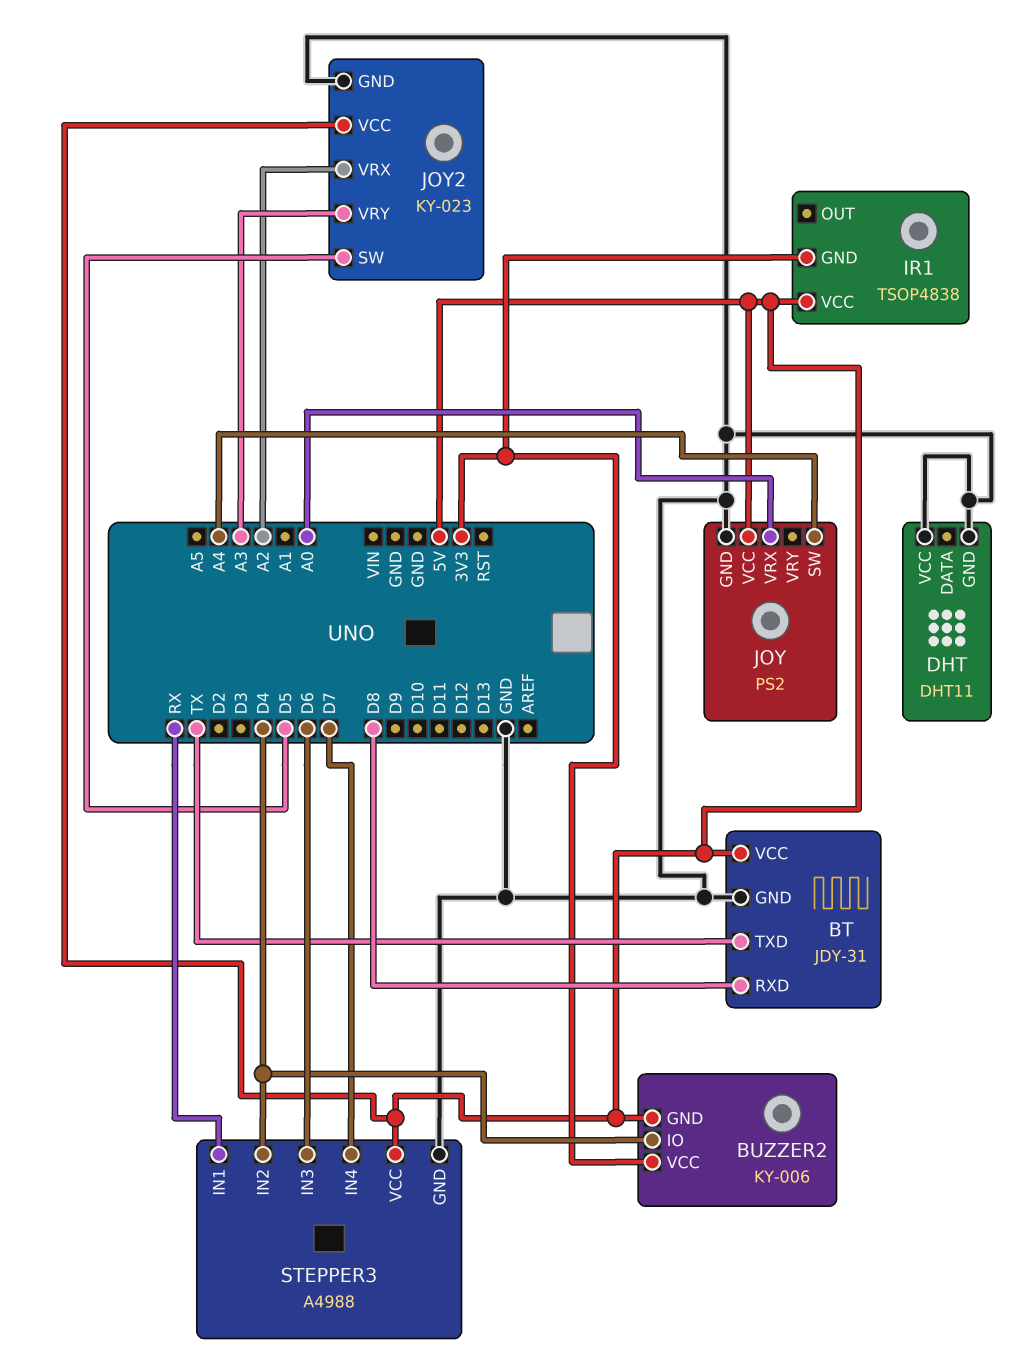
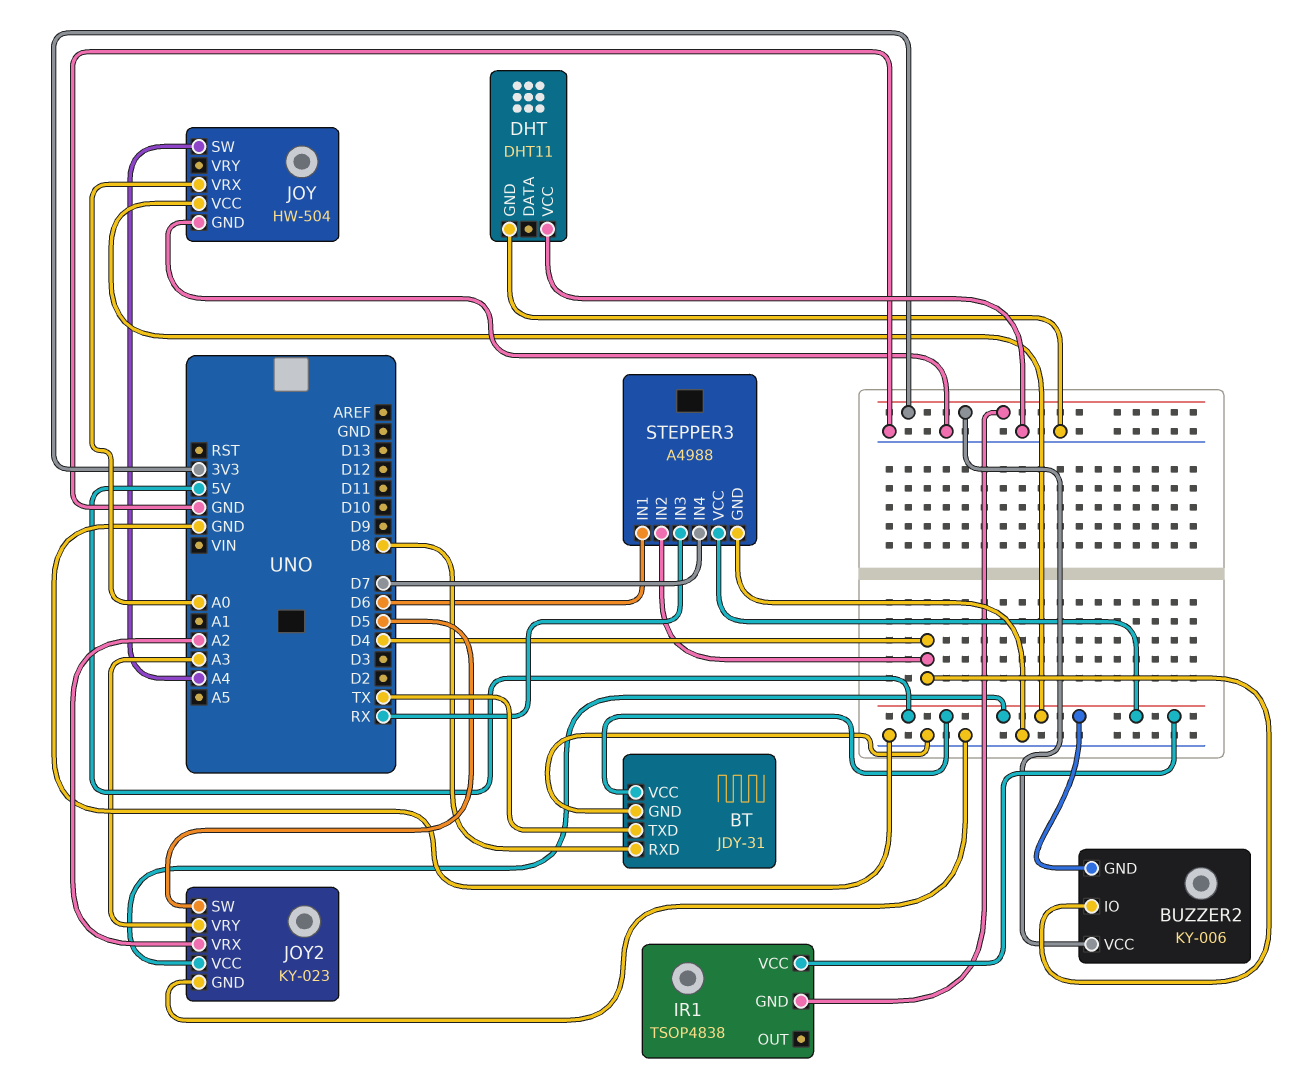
JOY: PS2 -> HW-504
STEPPER3 pin IN1: RX -> D6
STEPPER3 pin IN3: D6 -> RX

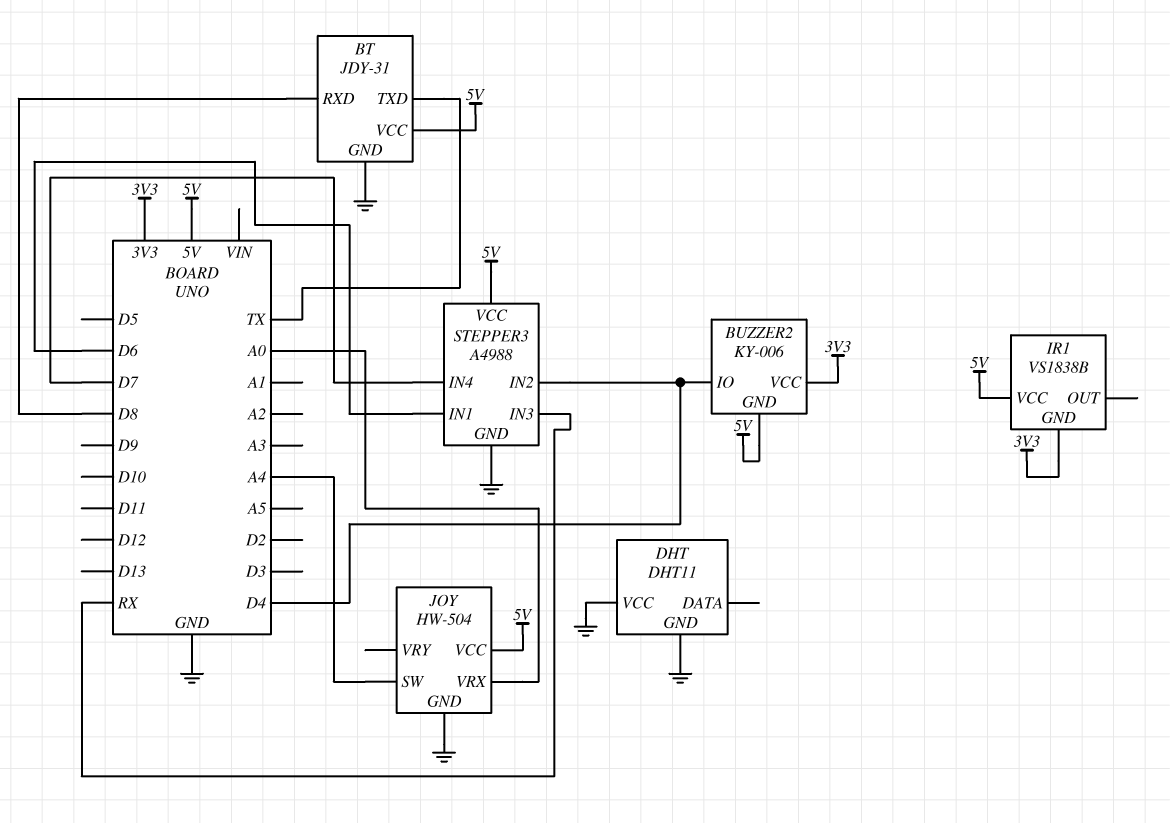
IR1: TSOP4838 -> VS1838B
JOY2: KY-023 -> none
JOY2 pin GND: GND -> none
JOY2 pin SW: D5 -> none
JOY2 pin VCC: 5V -> none
JOY2 pin VRX: A2 -> none
JOY2 pin VRY: A3 -> none

